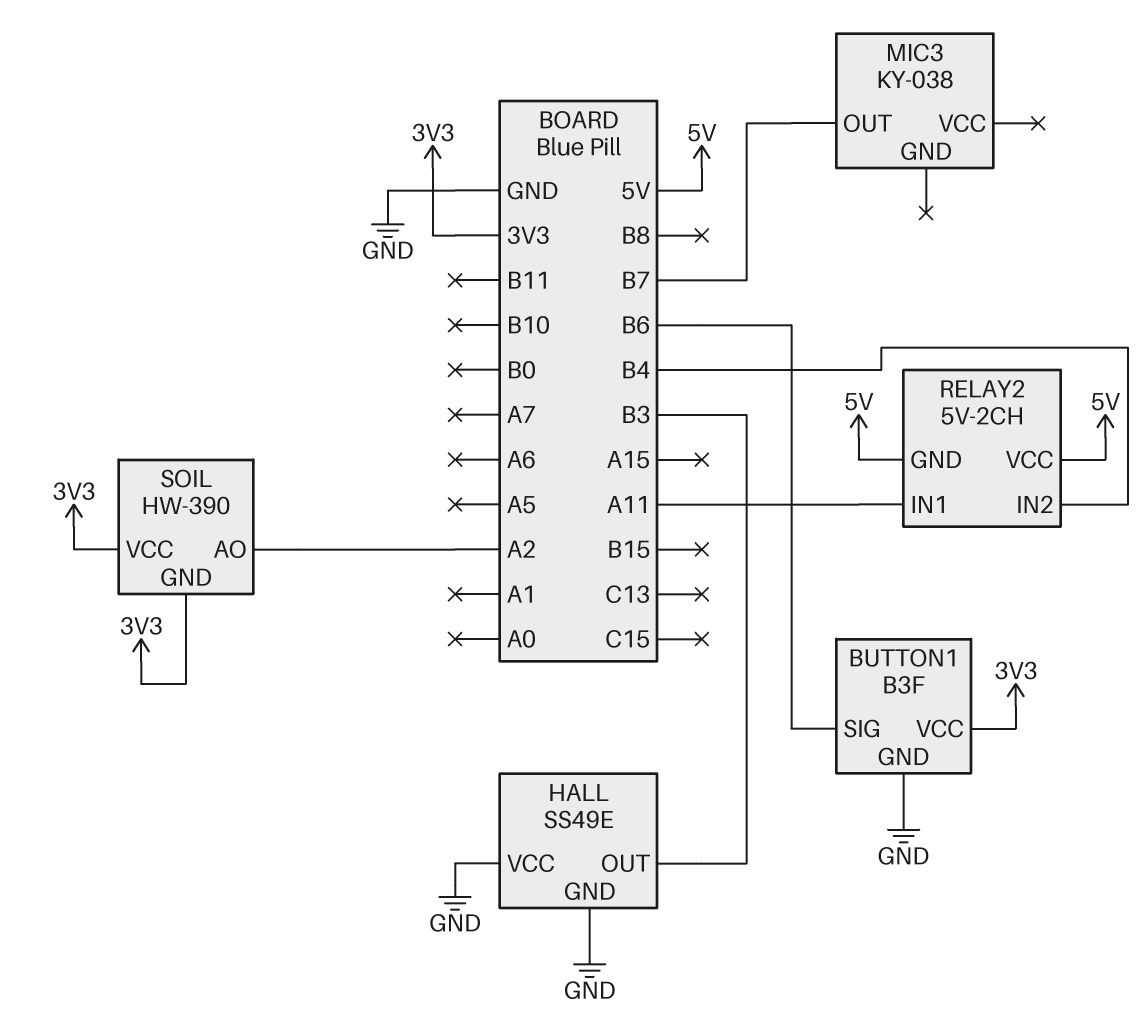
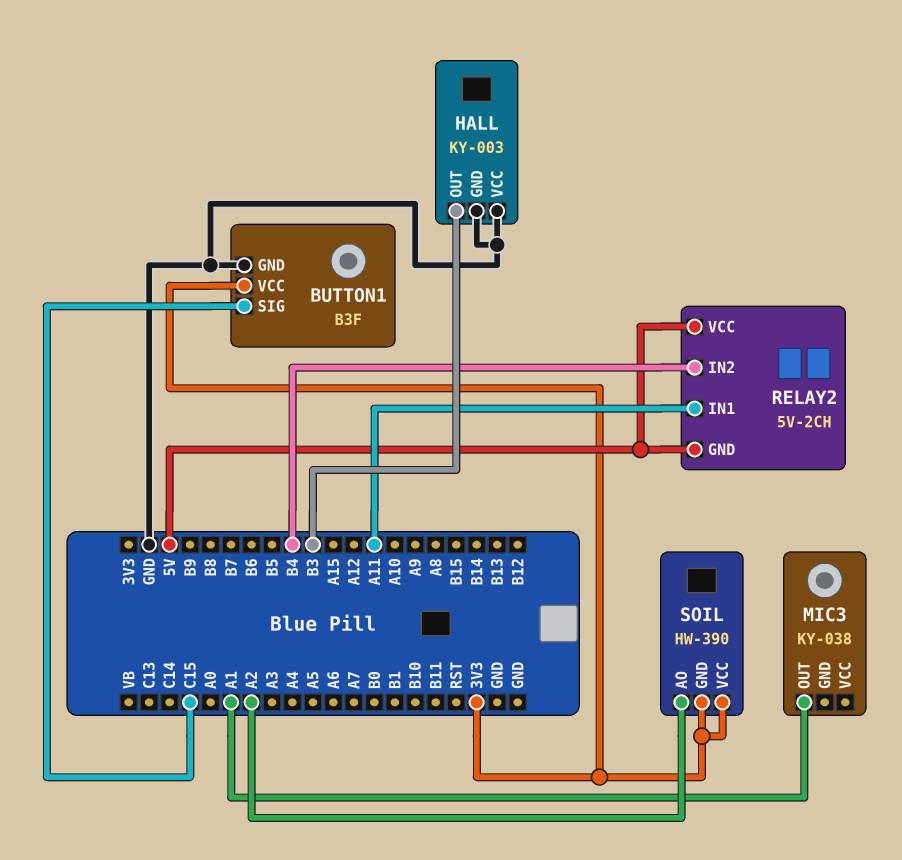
BUTTON1 pin SIG: B6 -> C15
HALL: SS49E -> KY-003
MIC3 pin OUT: B7 -> A1

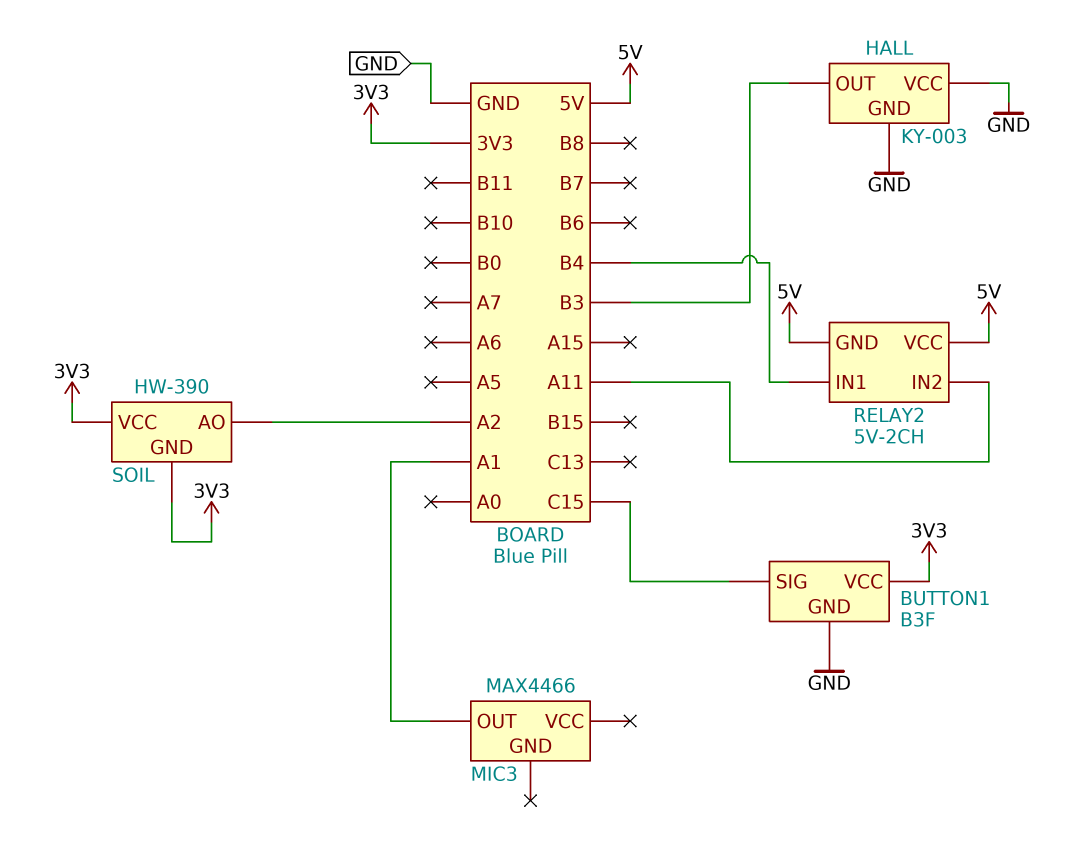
MIC3: KY-038 -> MAX4466
RELAY2 pin IN1: A11 -> B4
RELAY2 pin IN2: B4 -> A11

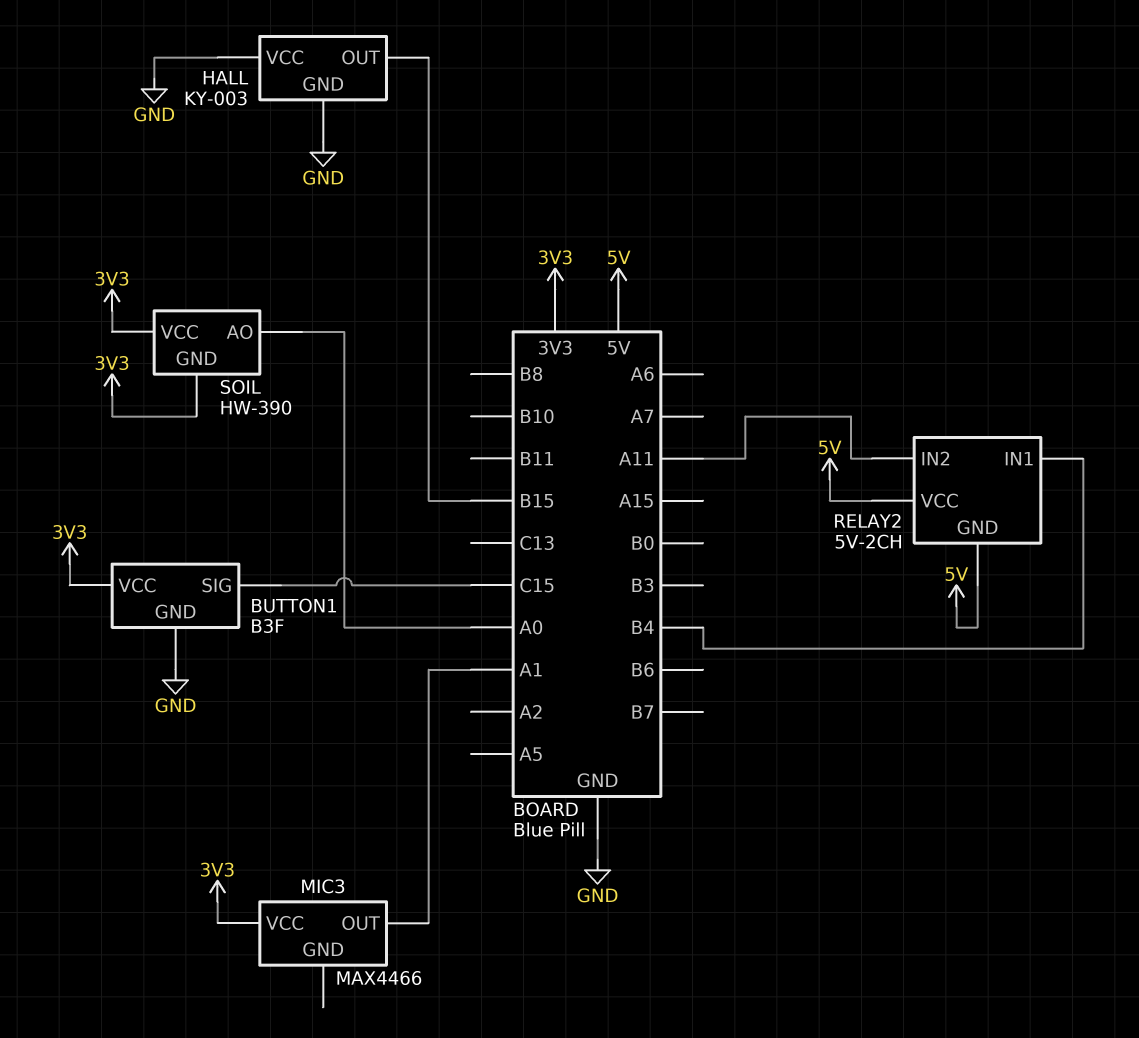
HALL pin OUT: B3 -> B15
MIC3 pin VCC: none -> 3V3
SOIL pin AO: A2 -> A0

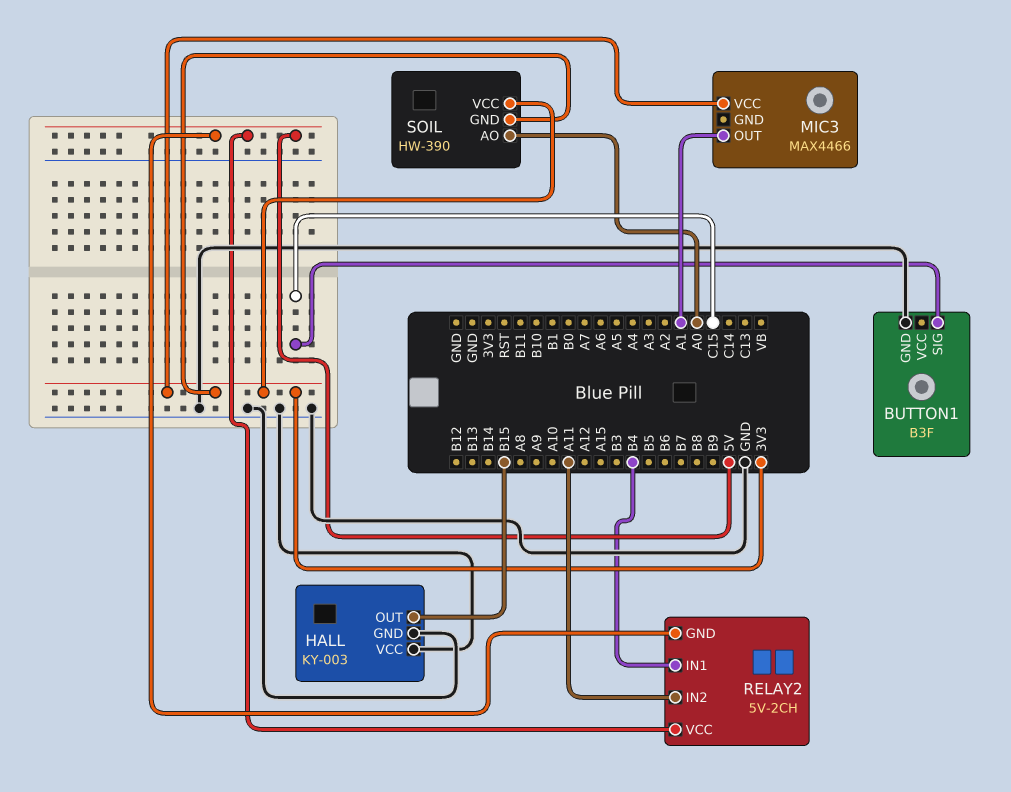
BUTTON1 pin VCC: 3V3 -> none

